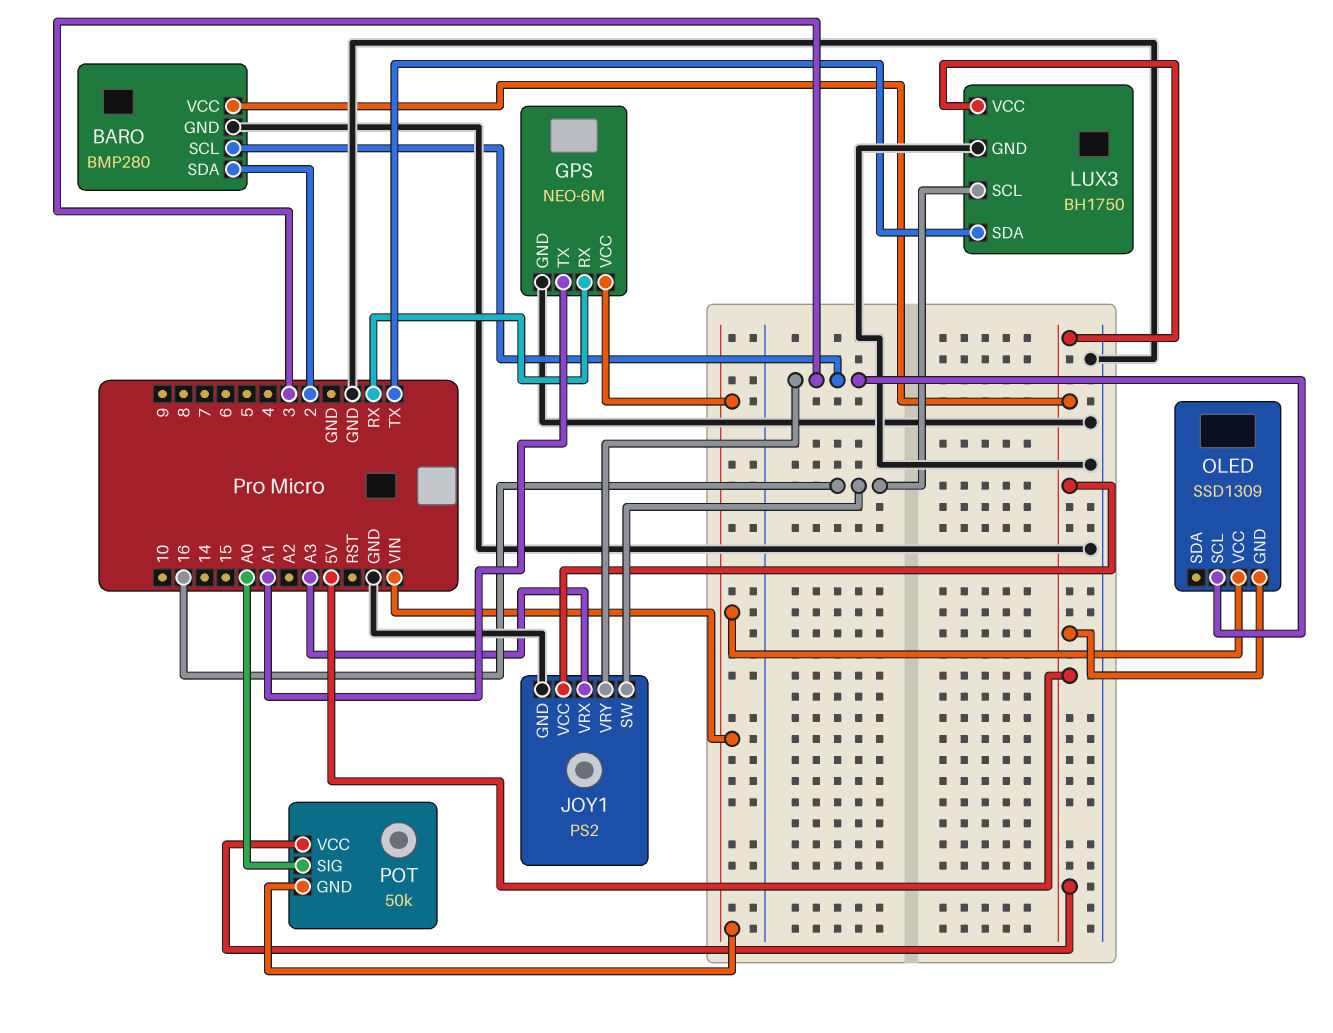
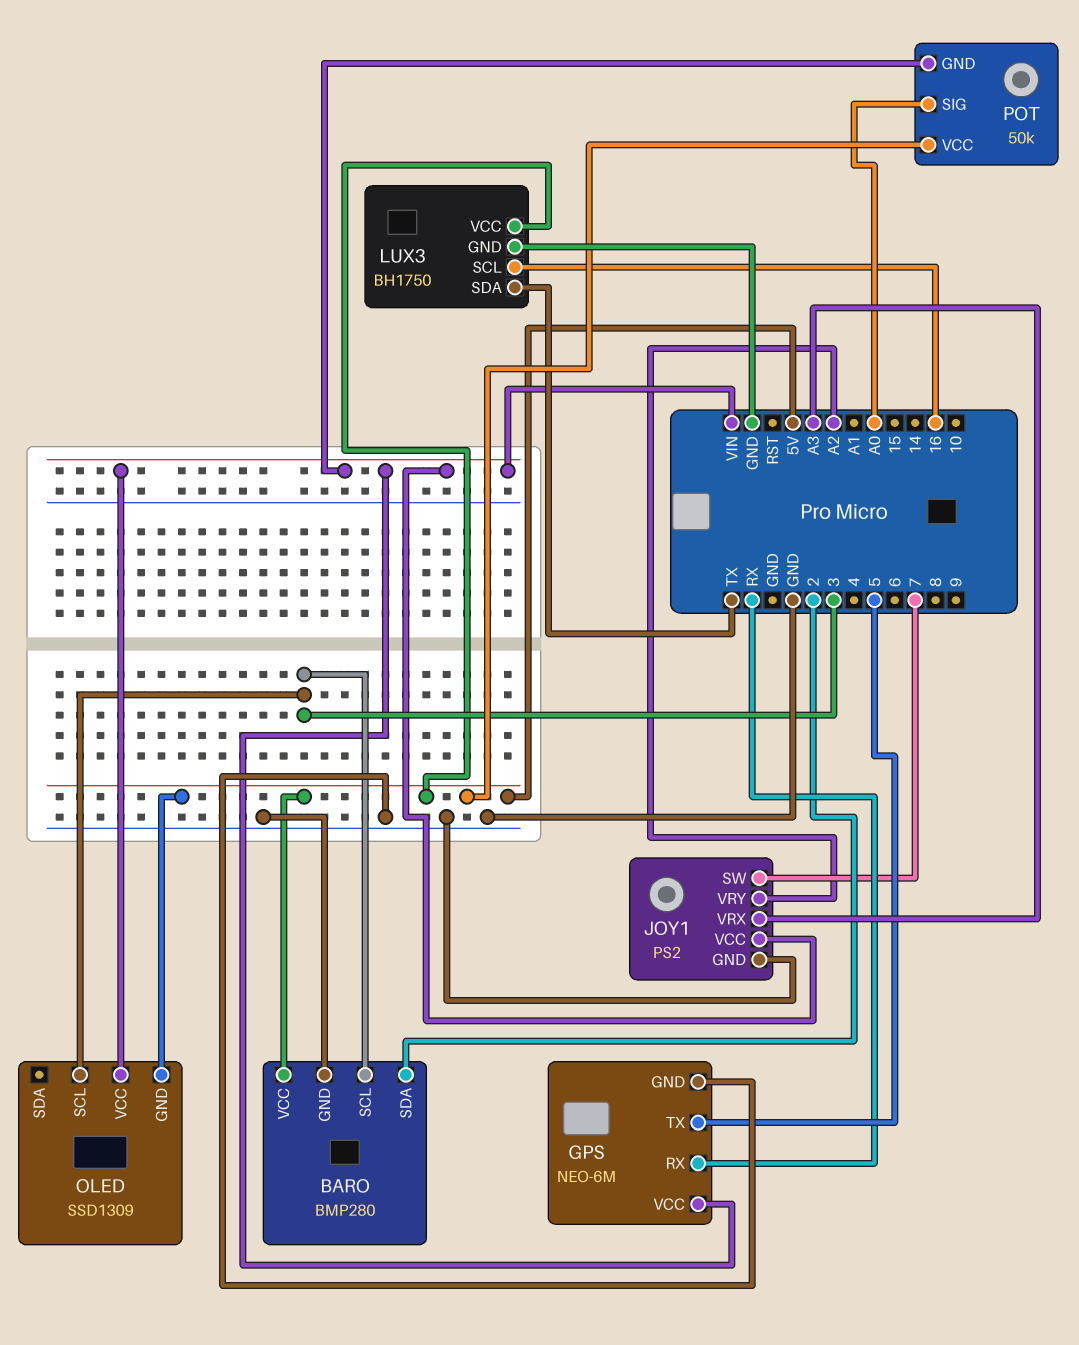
GPS pin TX: A1 -> 5
JOY1 pin SW: 16 -> 7
JOY1 pin VCC: 5V -> VIN
JOY1 pin VRY: 3 -> A2

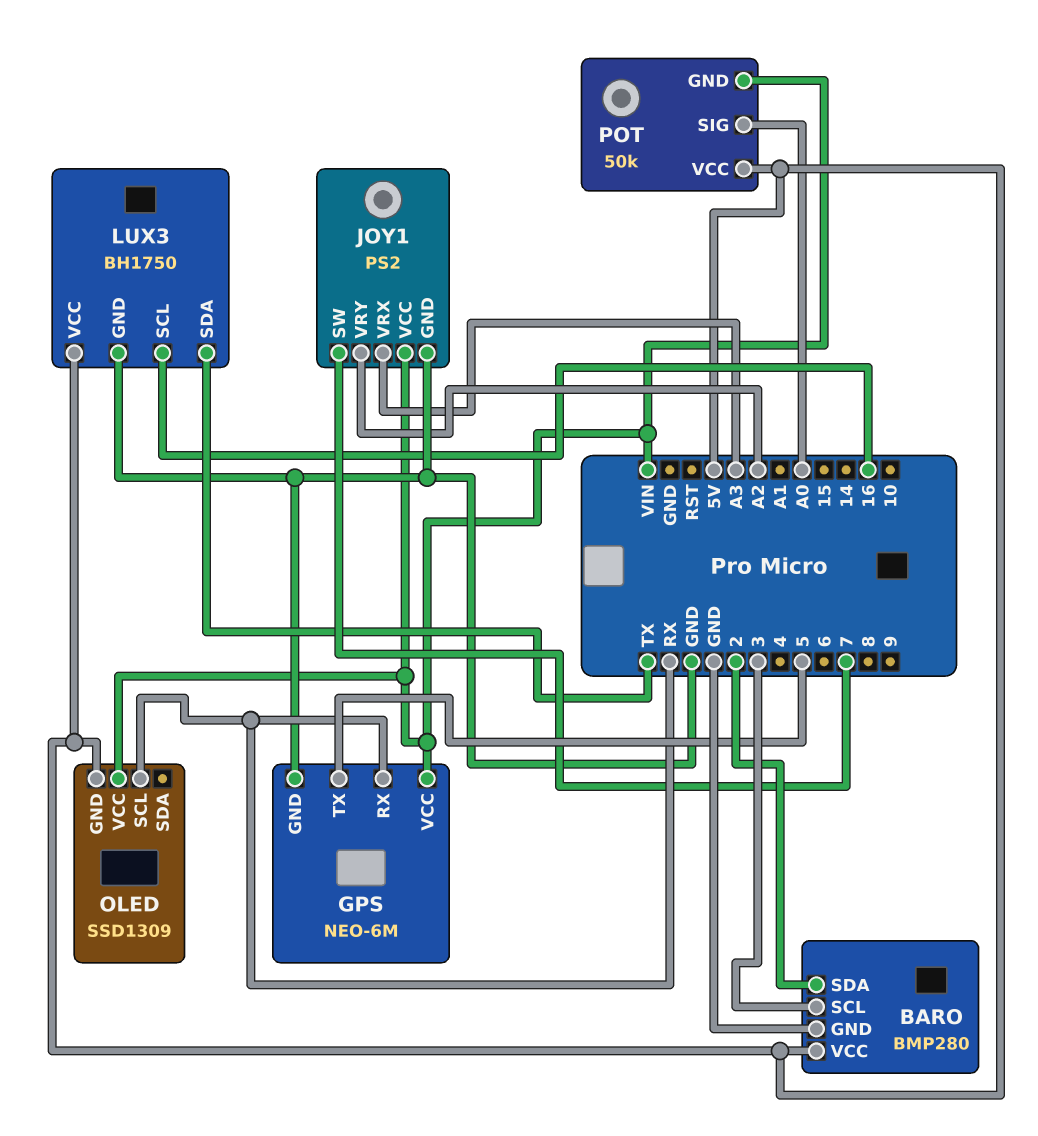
OLED pin SCL: 3 -> RX

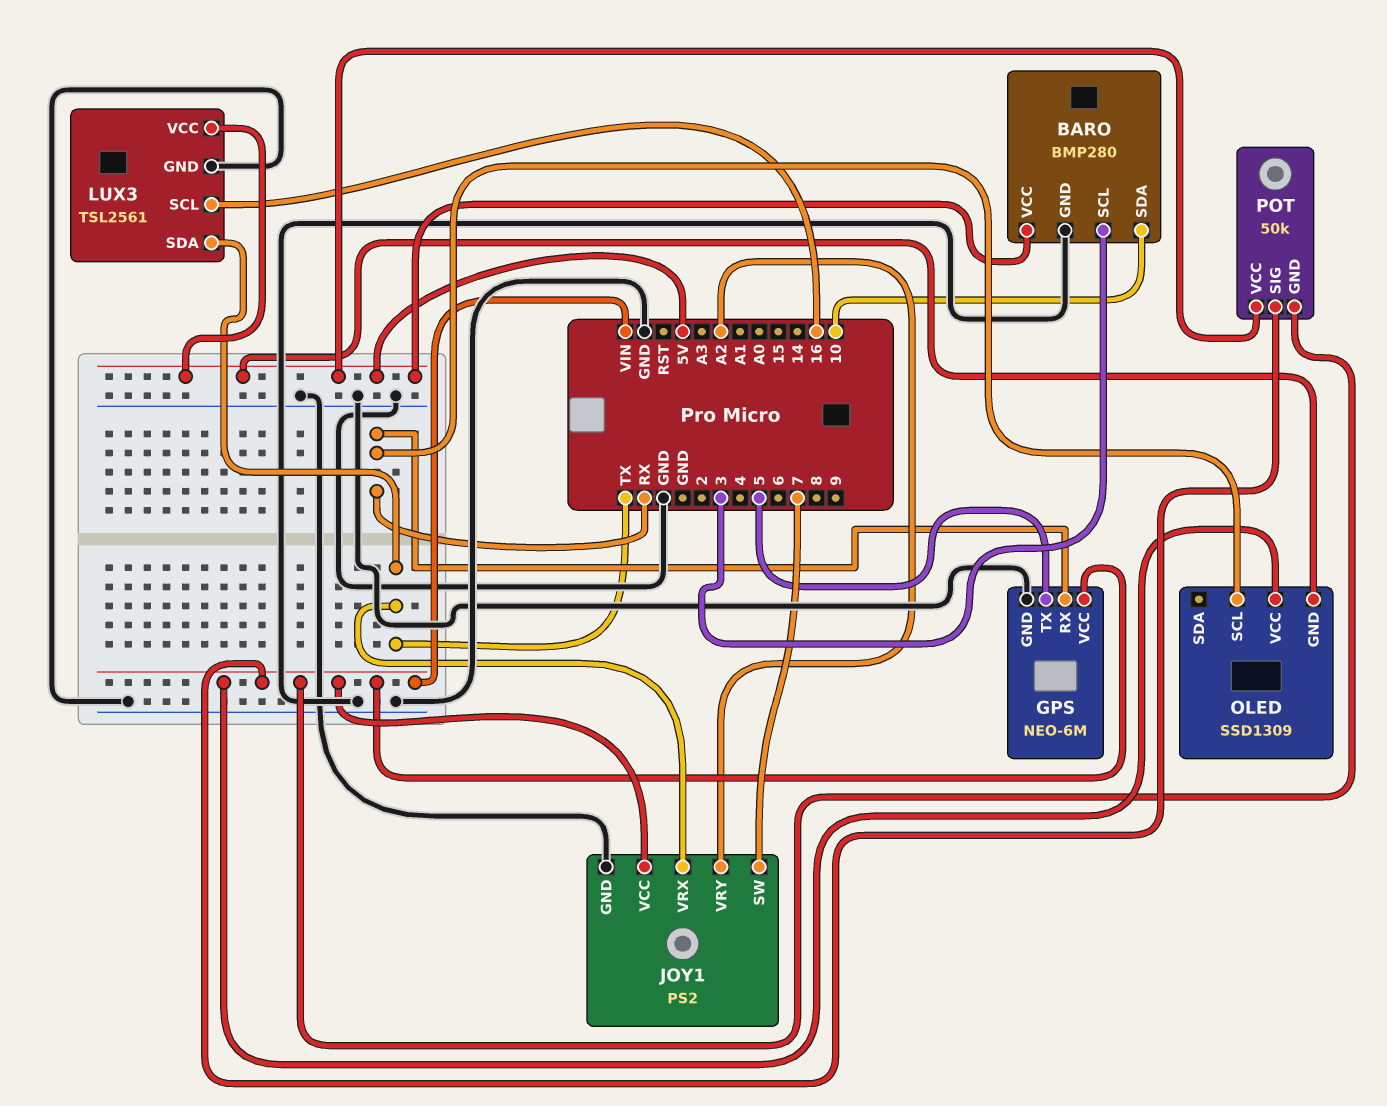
BARO pin SDA: 2 -> 10
JOY1 pin VRX: A3 -> TX
LUX3: BH1750 -> TSL2561
POT pin SIG: A0 -> VIN

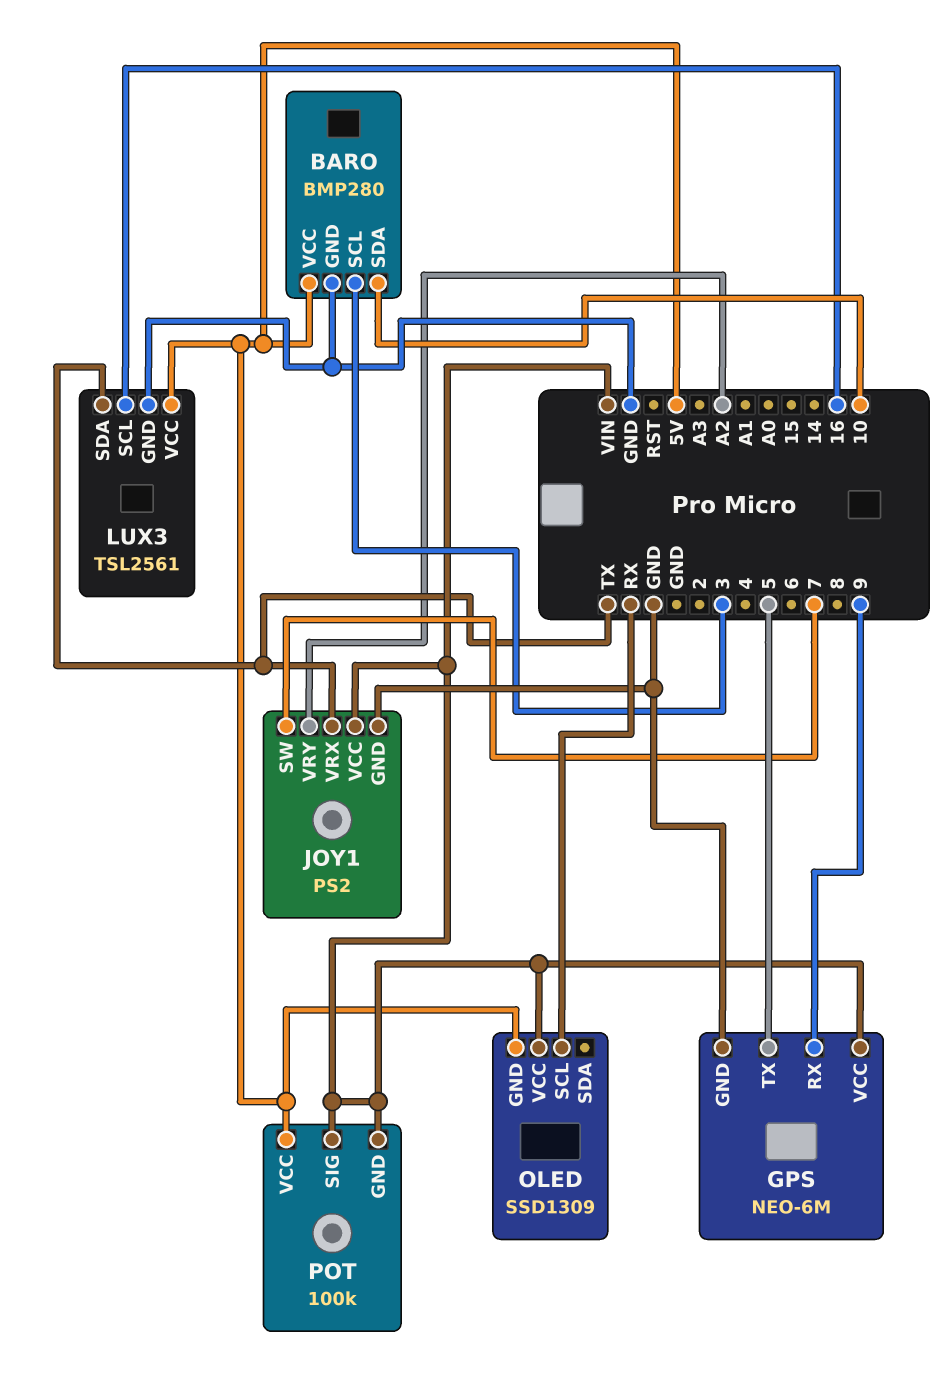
GPS pin RX: RX -> 9
POT: 50k -> 100k

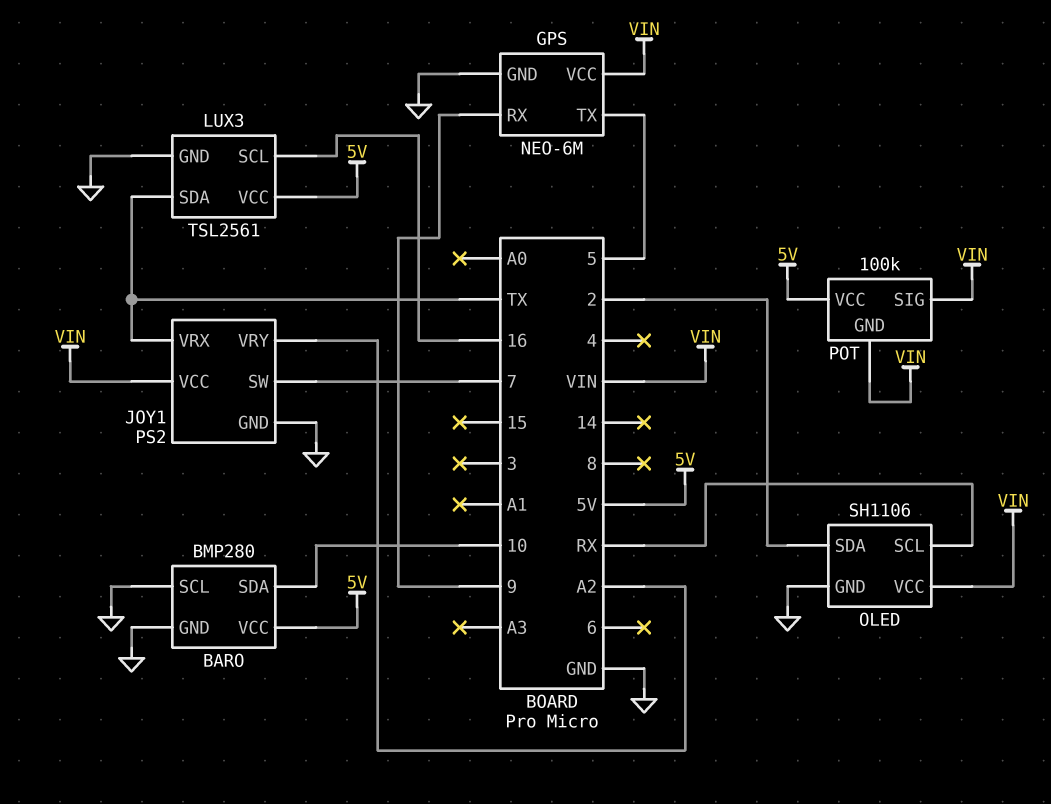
BARO pin SCL: 3 -> GND
OLED: SSD1309 -> SH1106
OLED pin GND: 5V -> GND
OLED pin SDA: none -> 2

